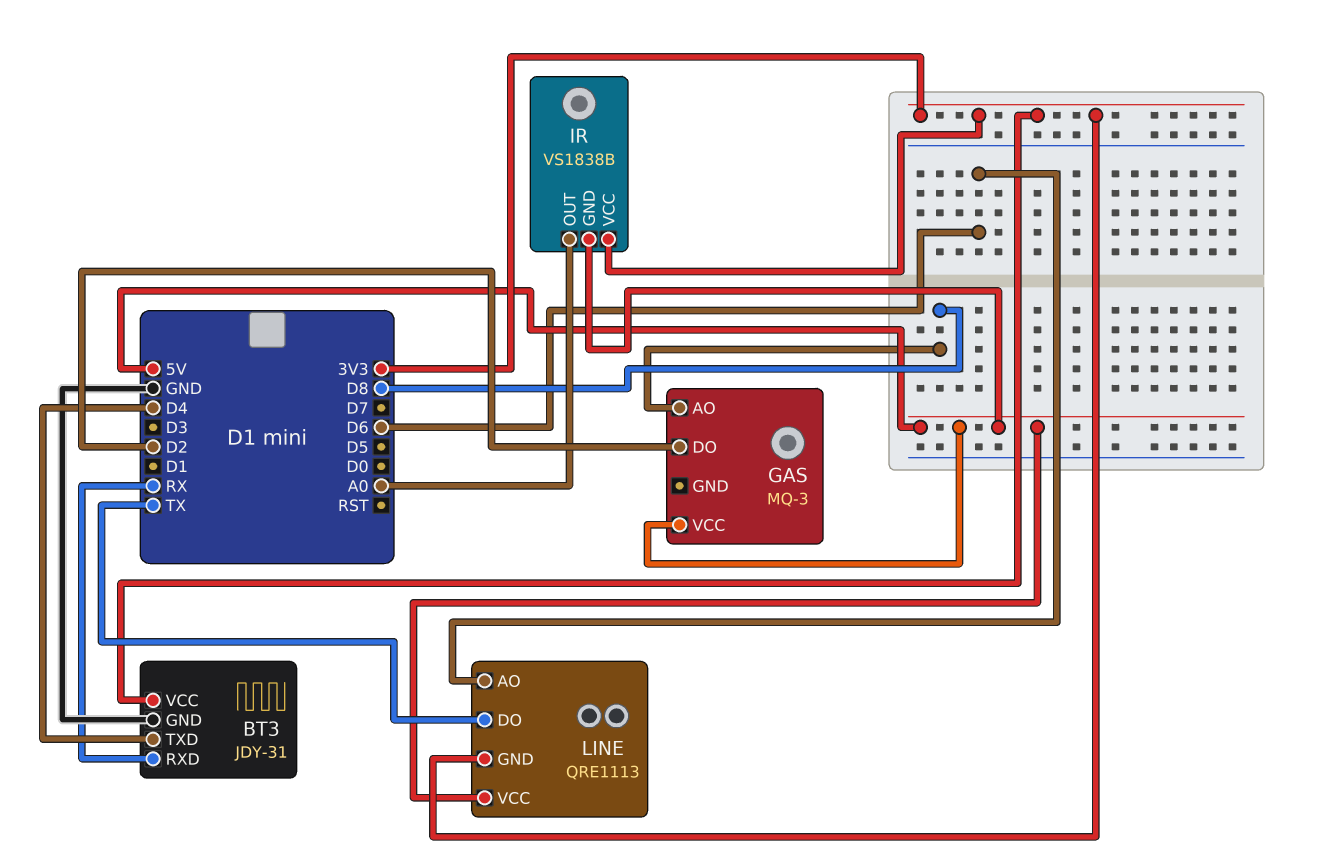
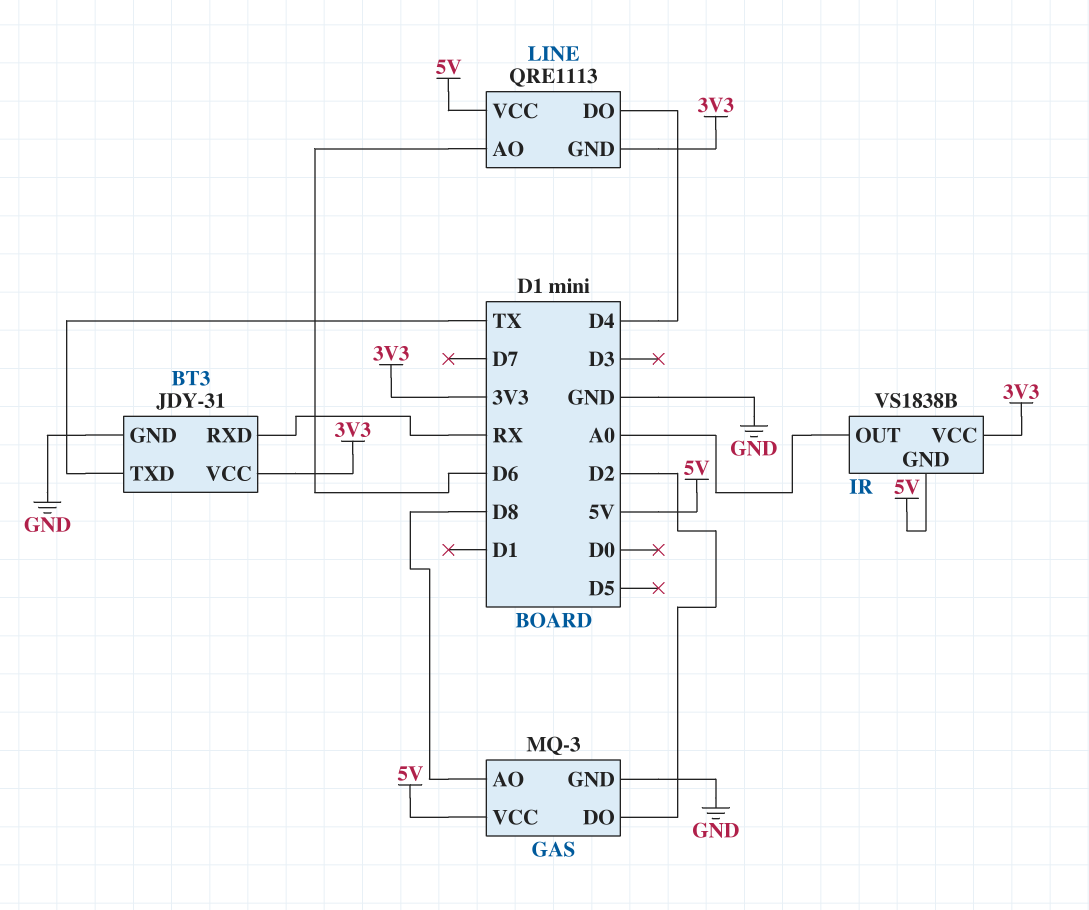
BT3 pin TXD: D4 -> TX
GAS pin GND: none -> GND
LINE pin DO: TX -> D4

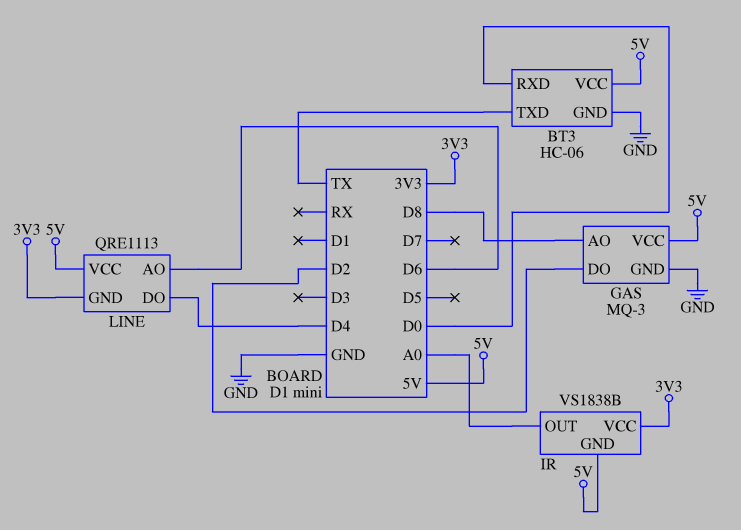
BT3: JDY-31 -> HC-06
BT3 pin RXD: RX -> D0
BT3 pin VCC: 3V3 -> 5V

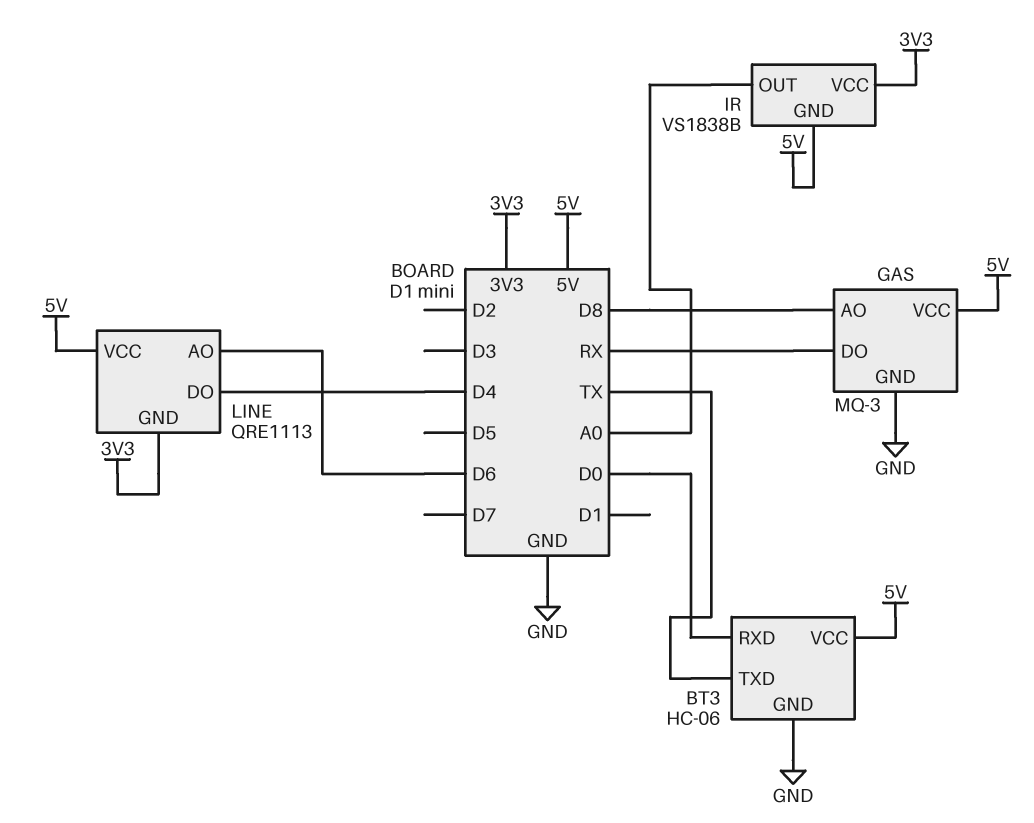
GAS pin DO: D2 -> RX

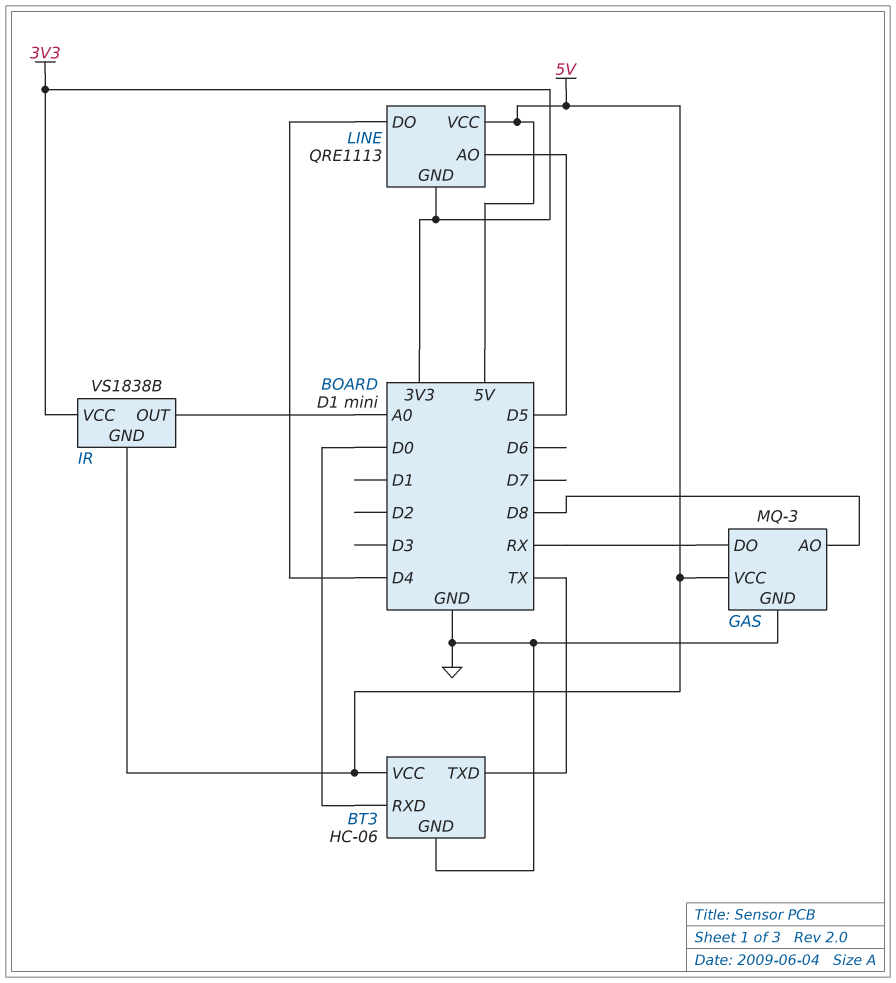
LINE pin AO: D6 -> D5

